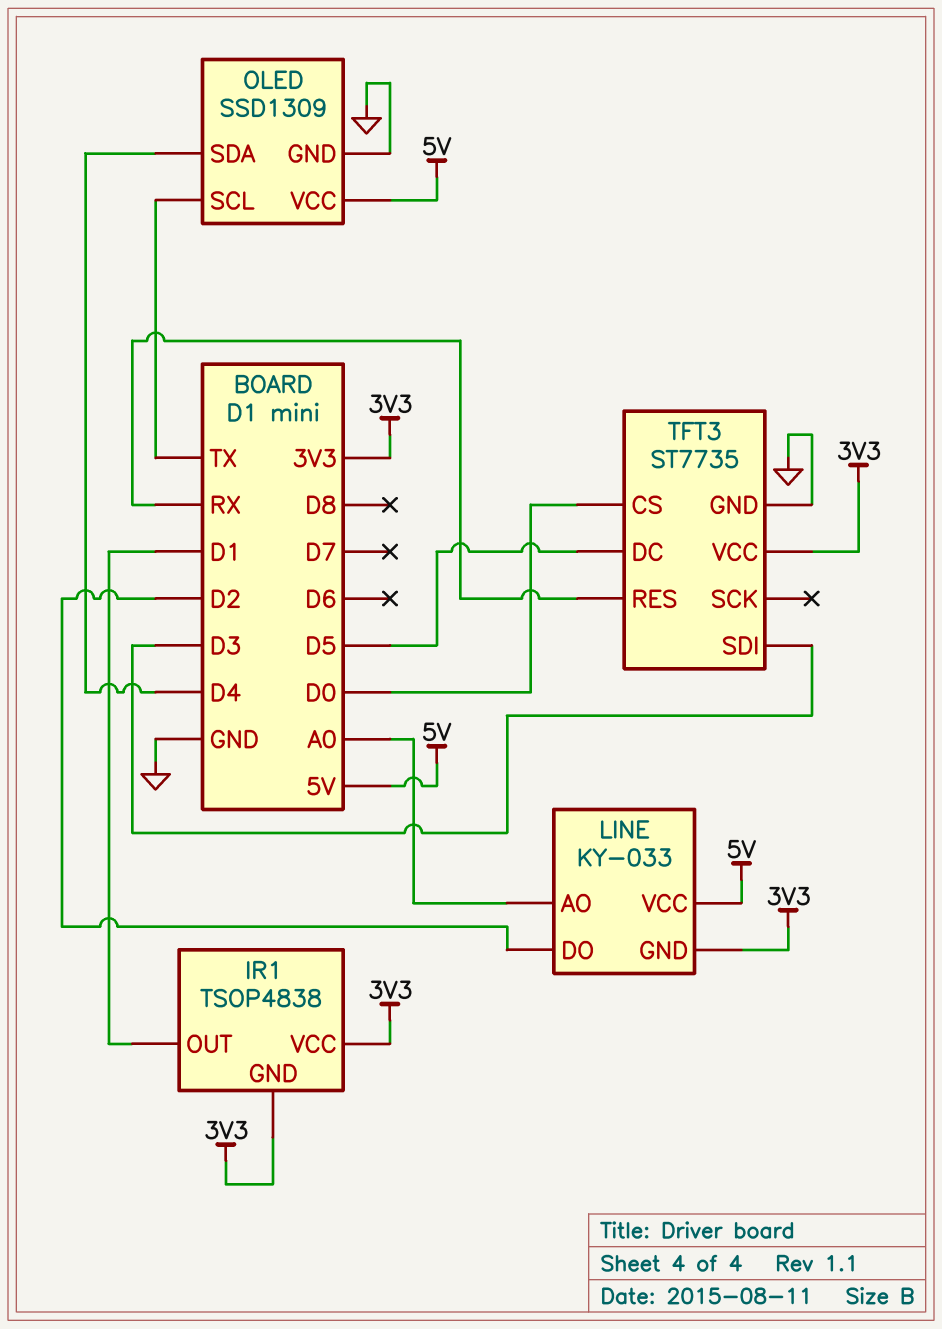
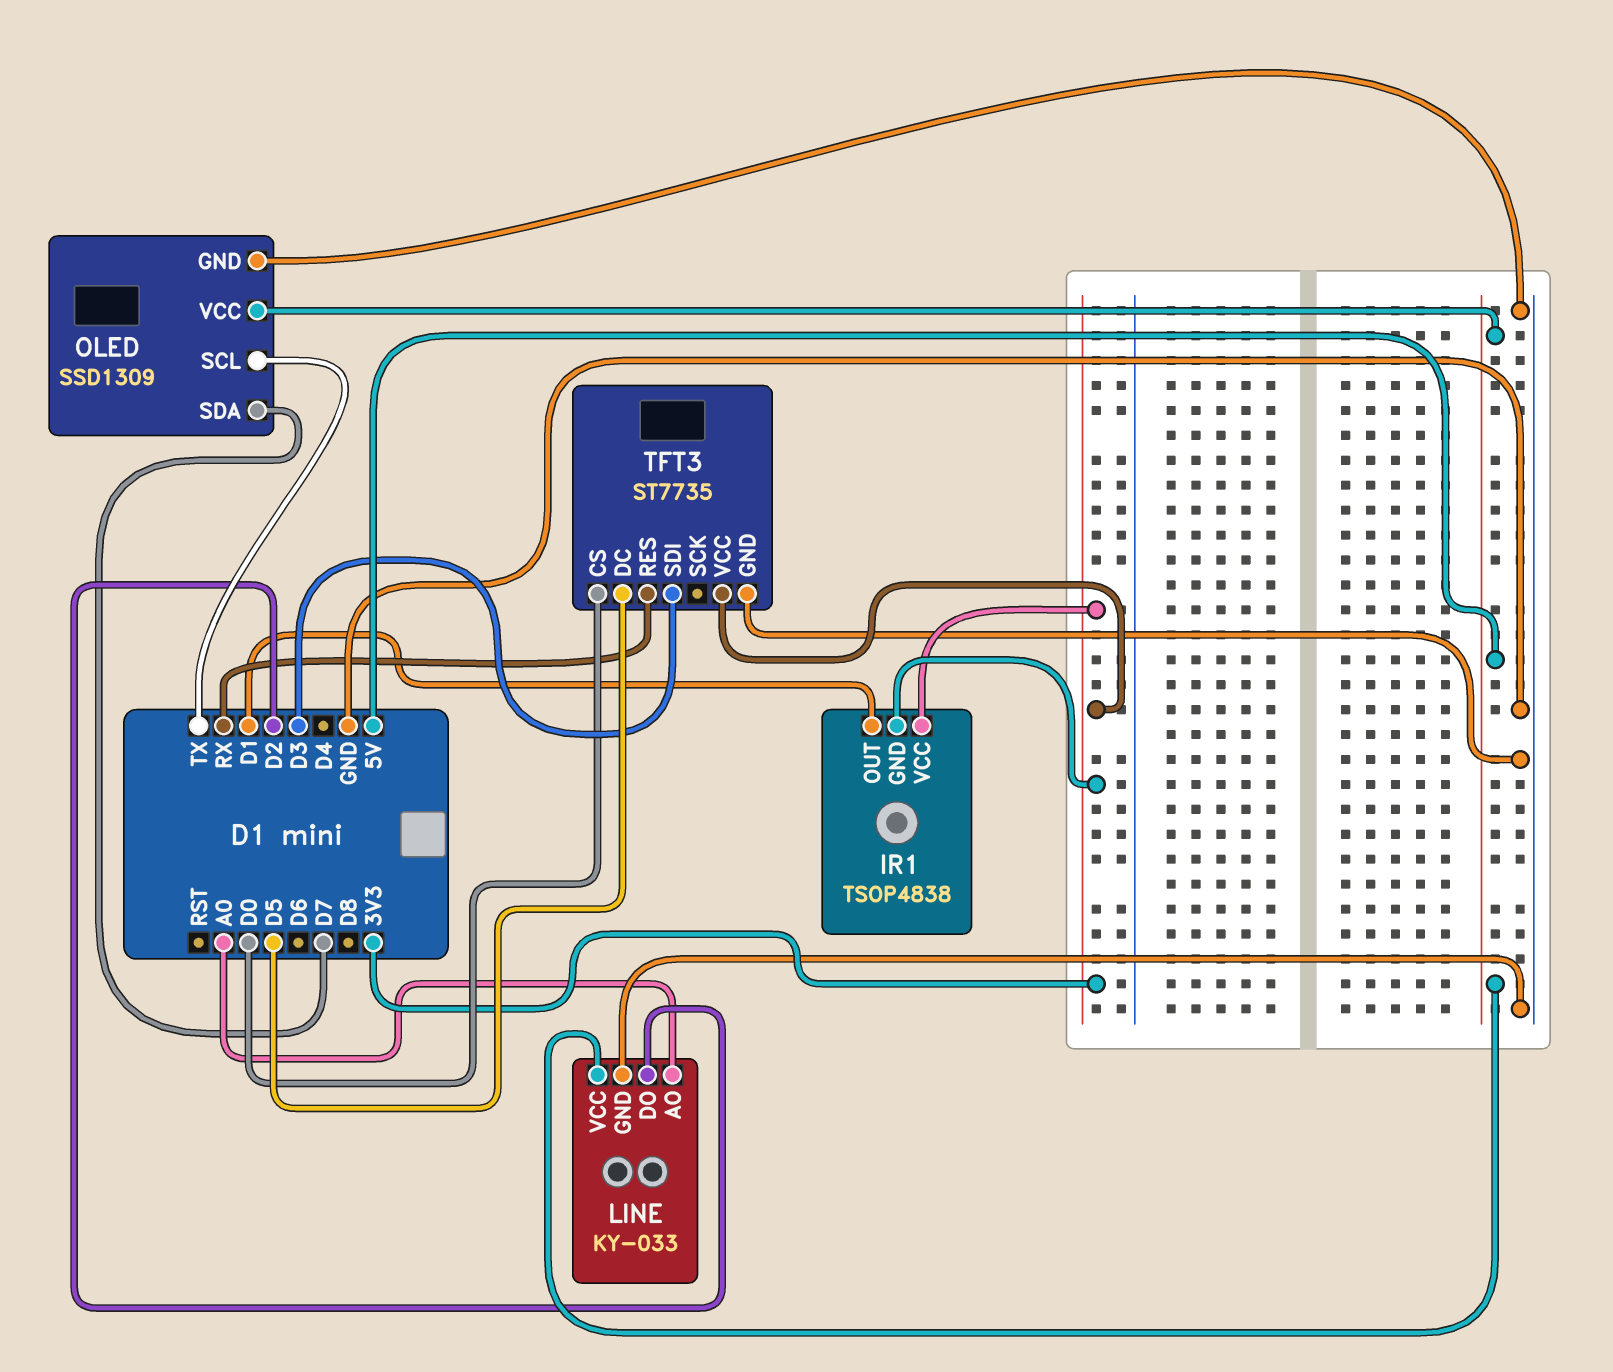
LINE pin GND: 3V3 -> GND
OLED pin SDA: D4 -> D7

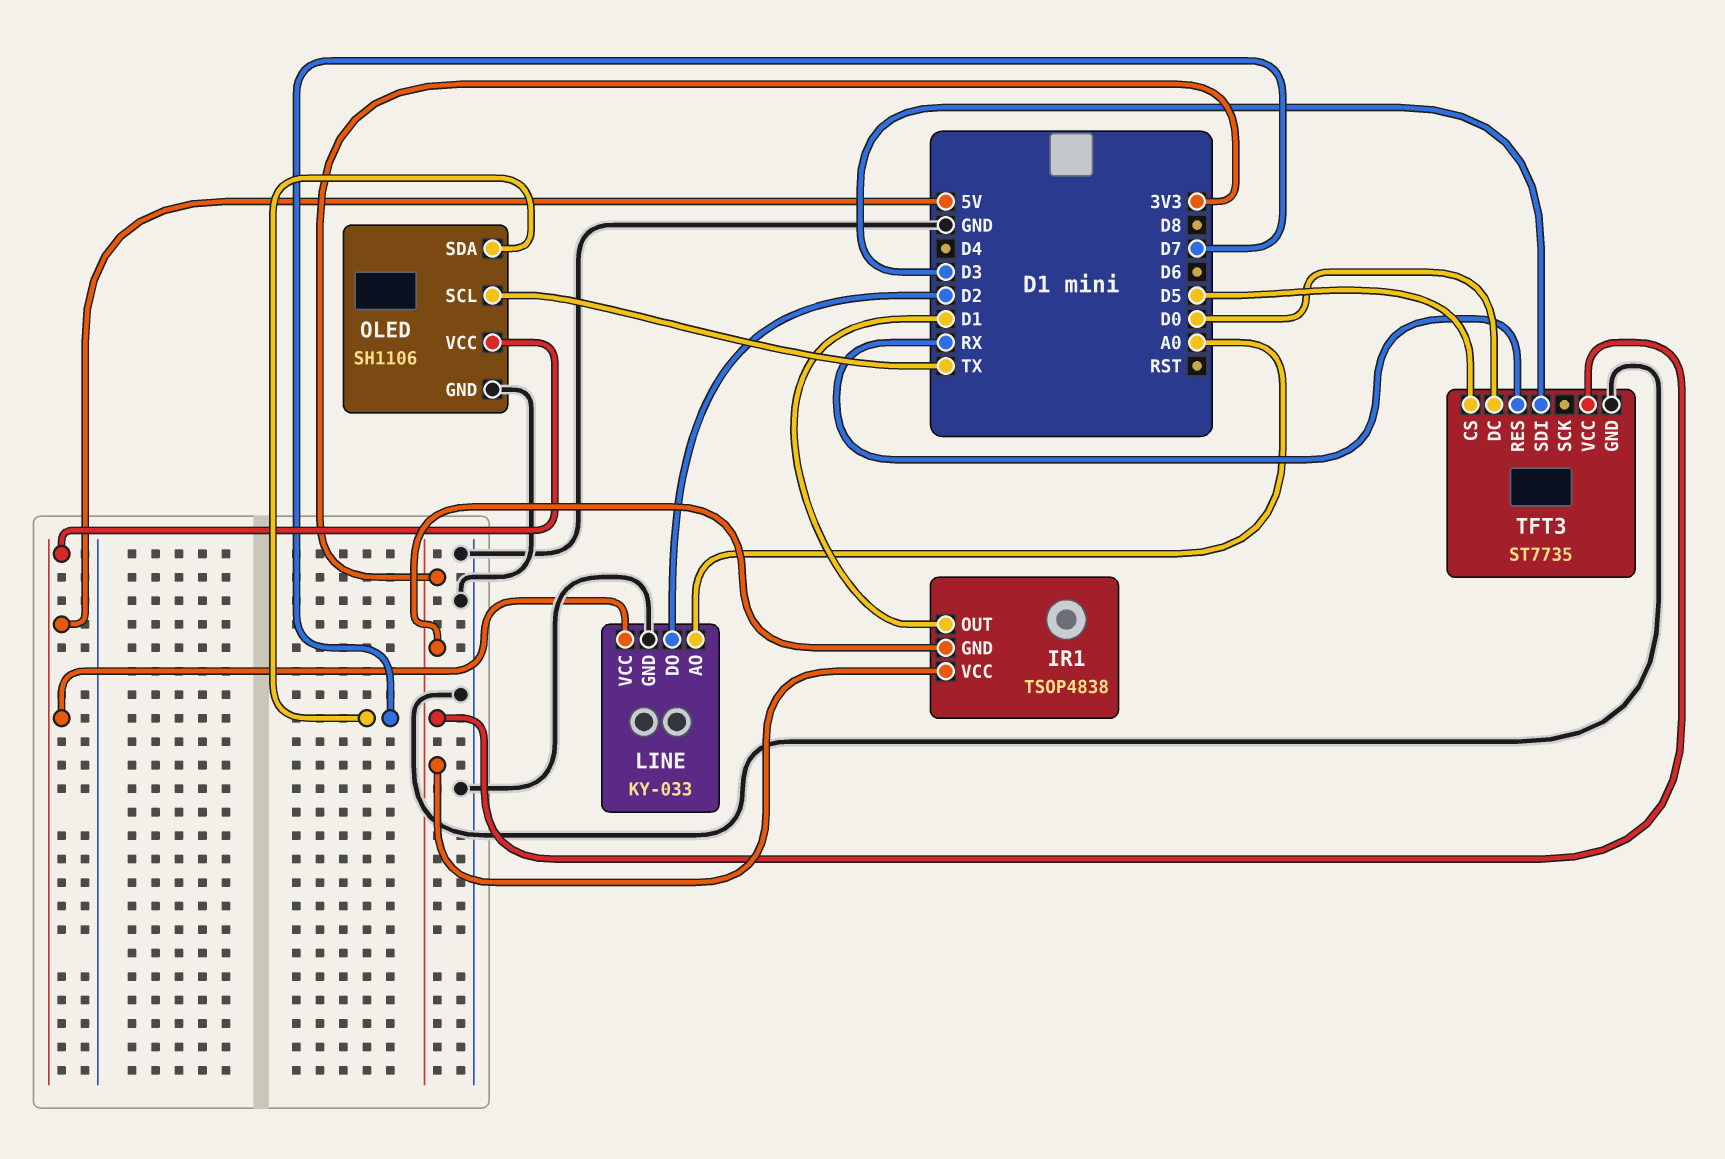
OLED: SSD1309 -> SH1106
TFT3 pin CS: D0 -> D5
TFT3 pin DC: D5 -> D0

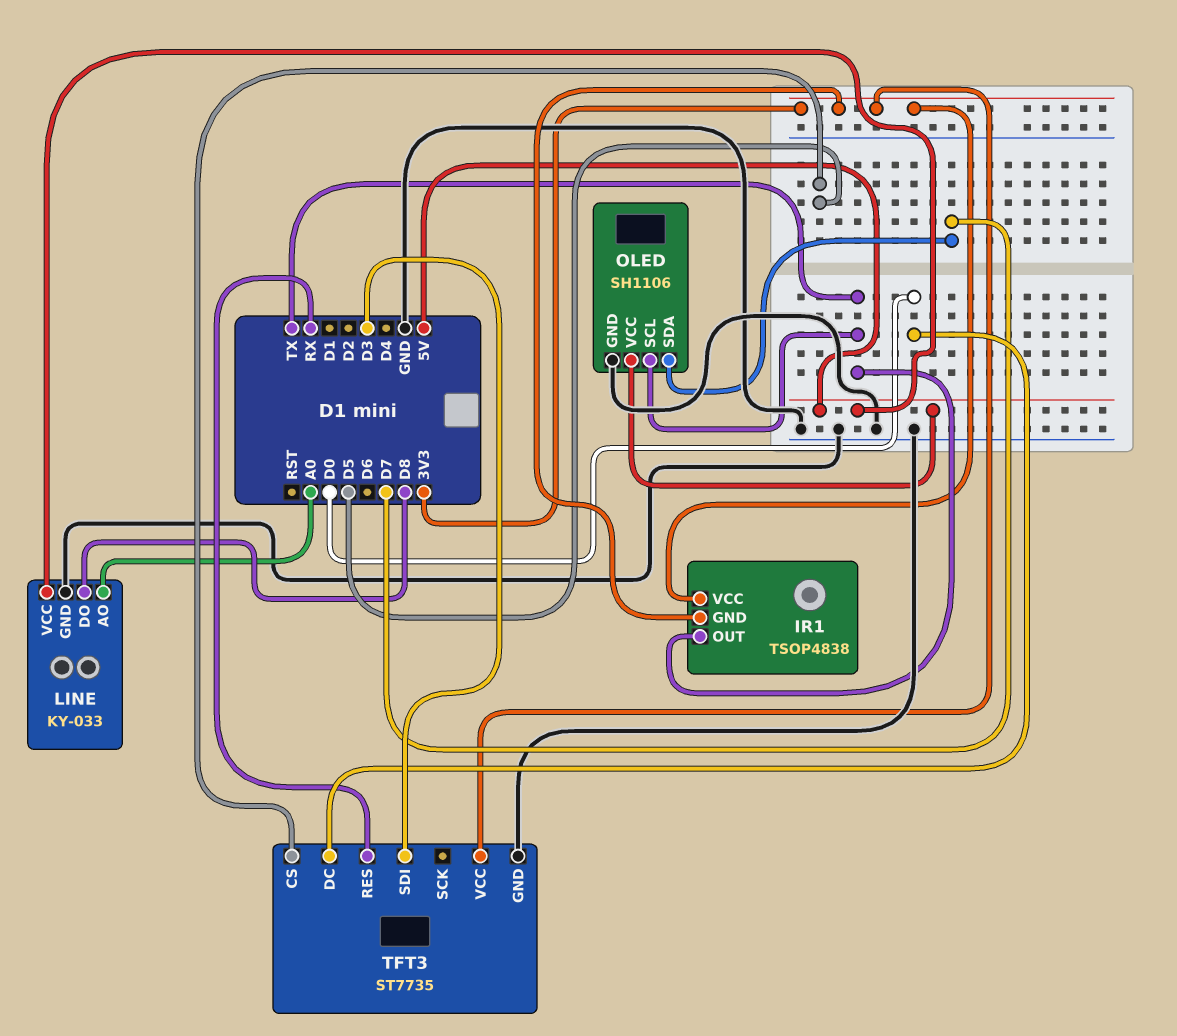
IR1 pin OUT: D1 -> TX
LINE pin DO: D2 -> D8

